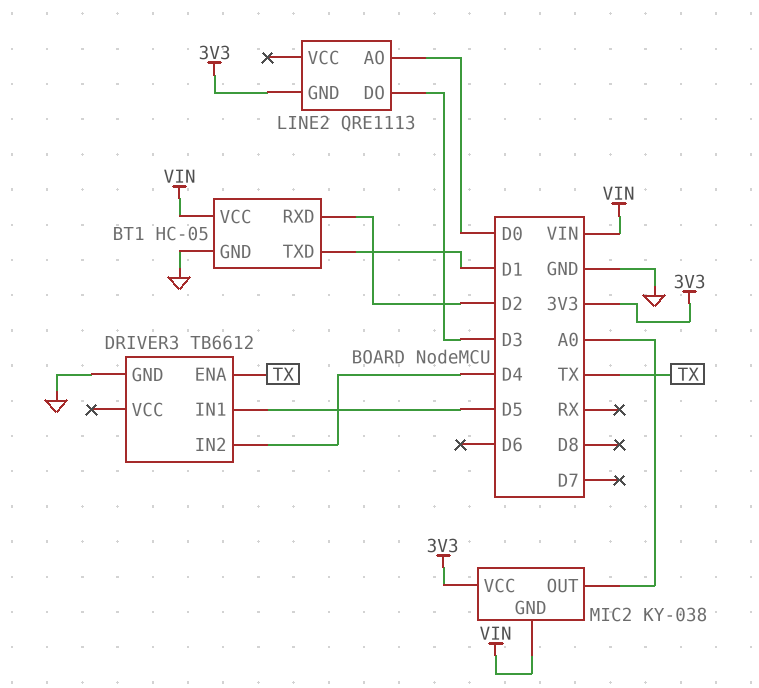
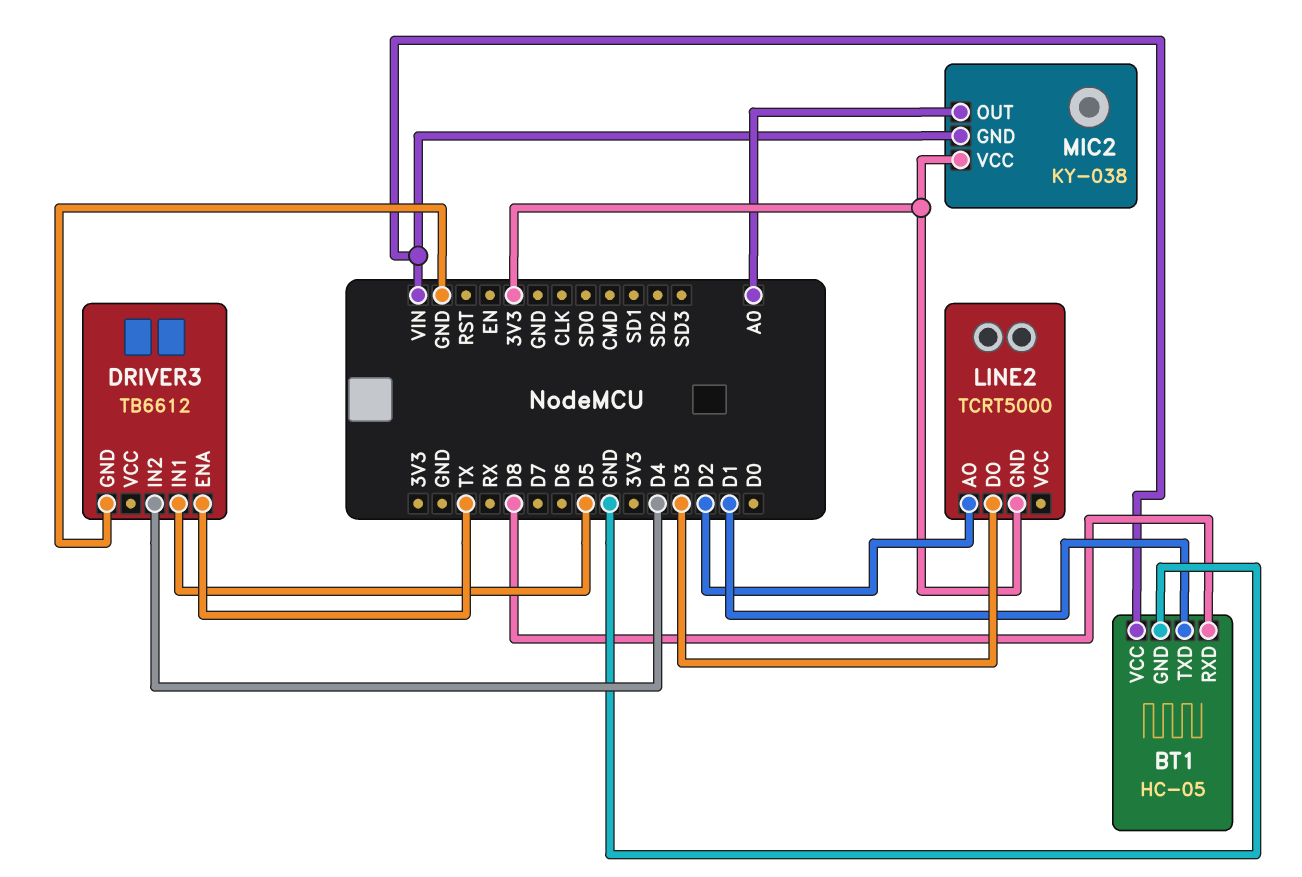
BT1 pin RXD: D2 -> D8
LINE2: QRE1113 -> TCRT5000
LINE2 pin AO: D0 -> D2

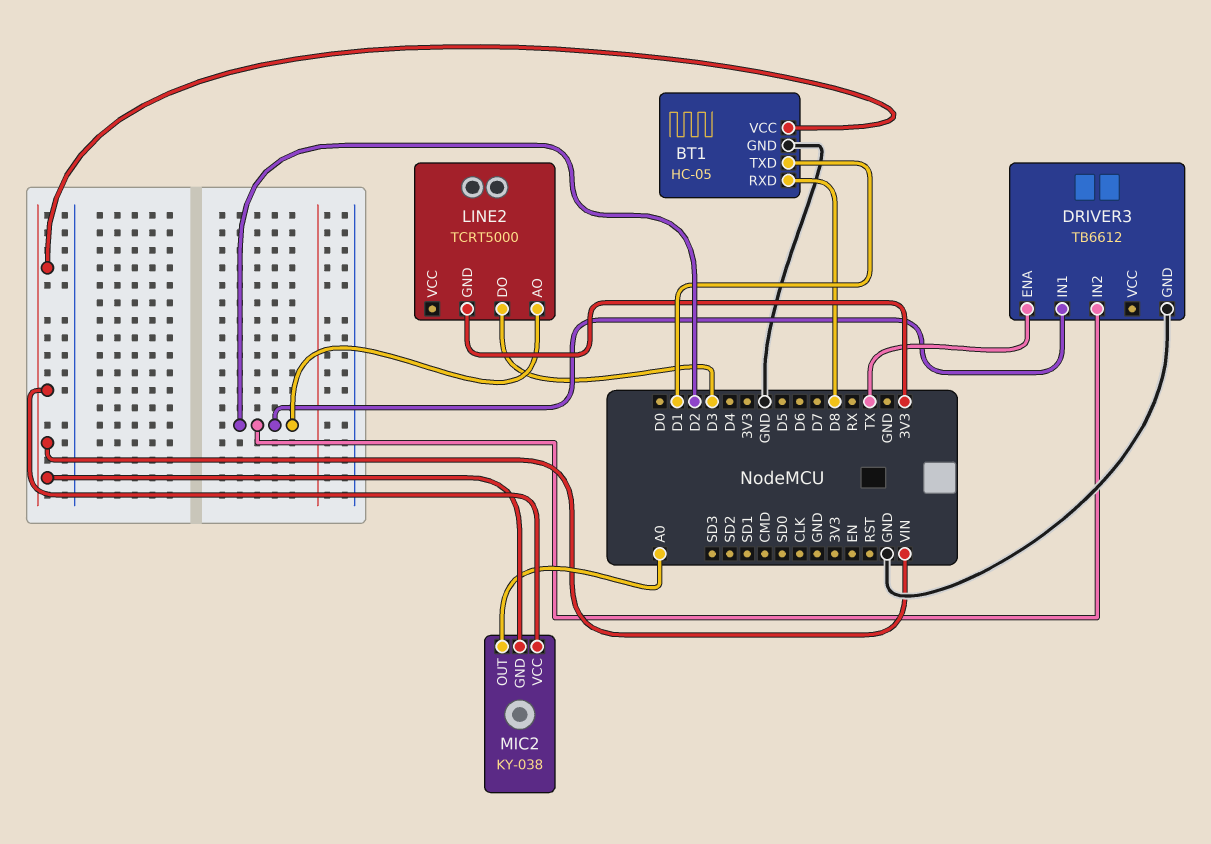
DRIVER3 pin IN1: D5 -> D2
DRIVER3 pin IN2: D4 -> D2
MIC2 pin VCC: 3V3 -> VIN

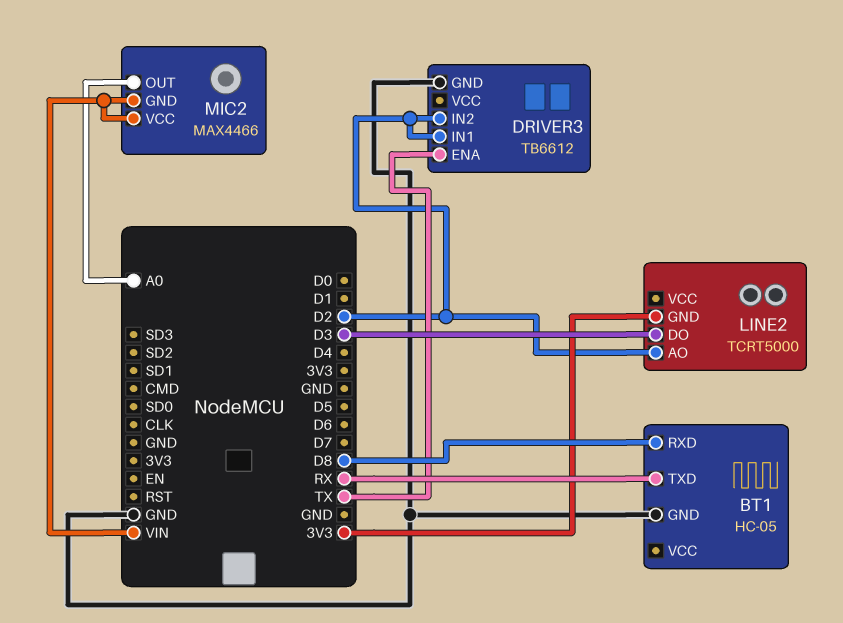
BT1 pin TXD: D1 -> RX
BT1 pin VCC: VIN -> none
MIC2: KY-038 -> MAX4466

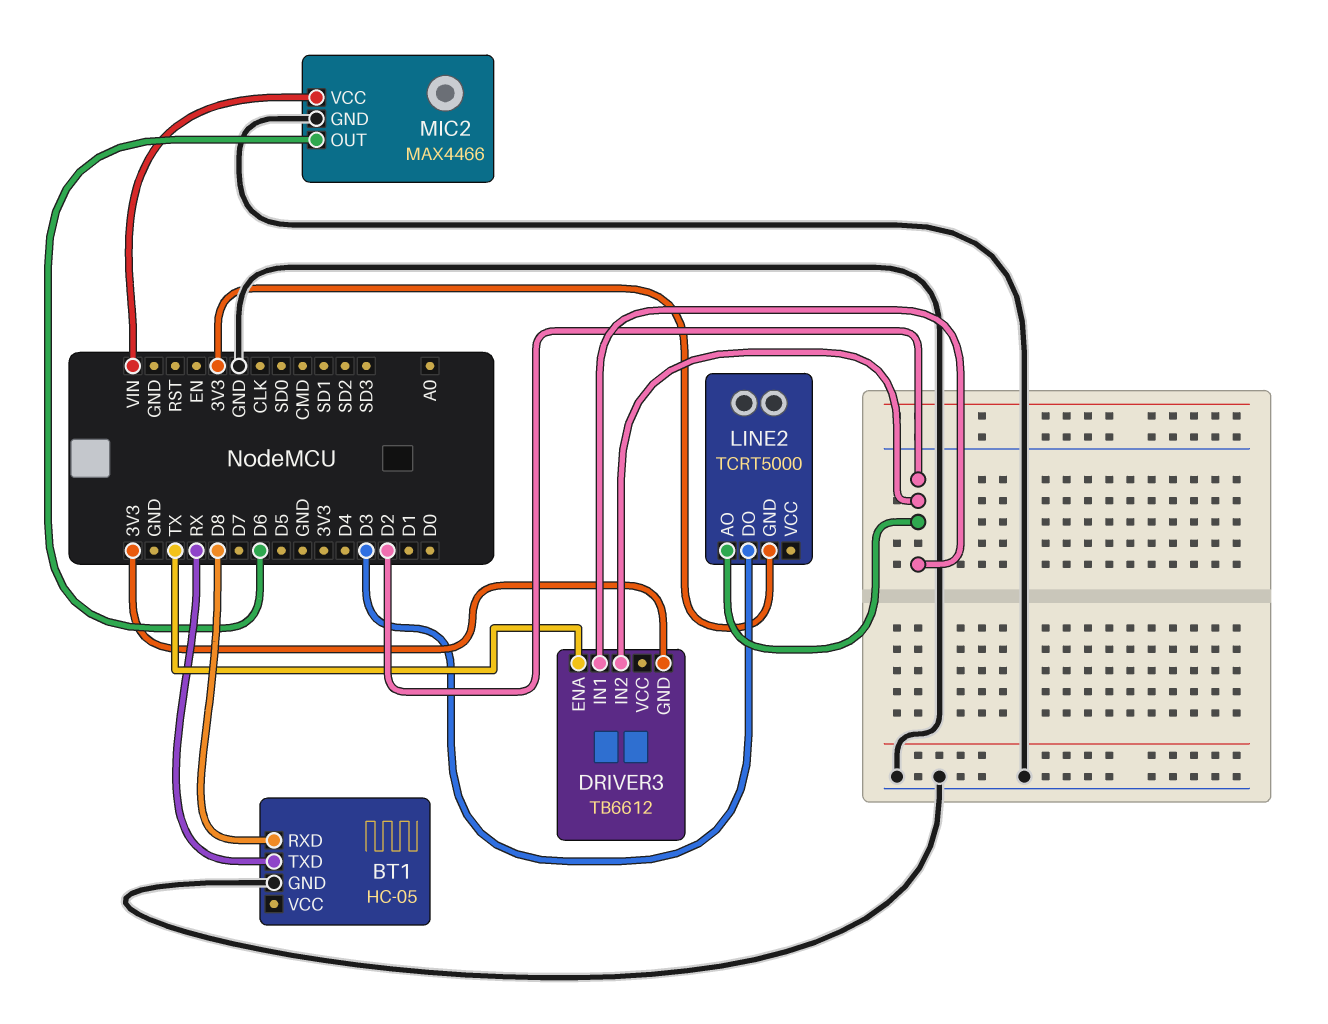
DRIVER3 pin GND: GND -> 3V3
MIC2 pin GND: VIN -> GND
MIC2 pin OUT: A0 -> D6

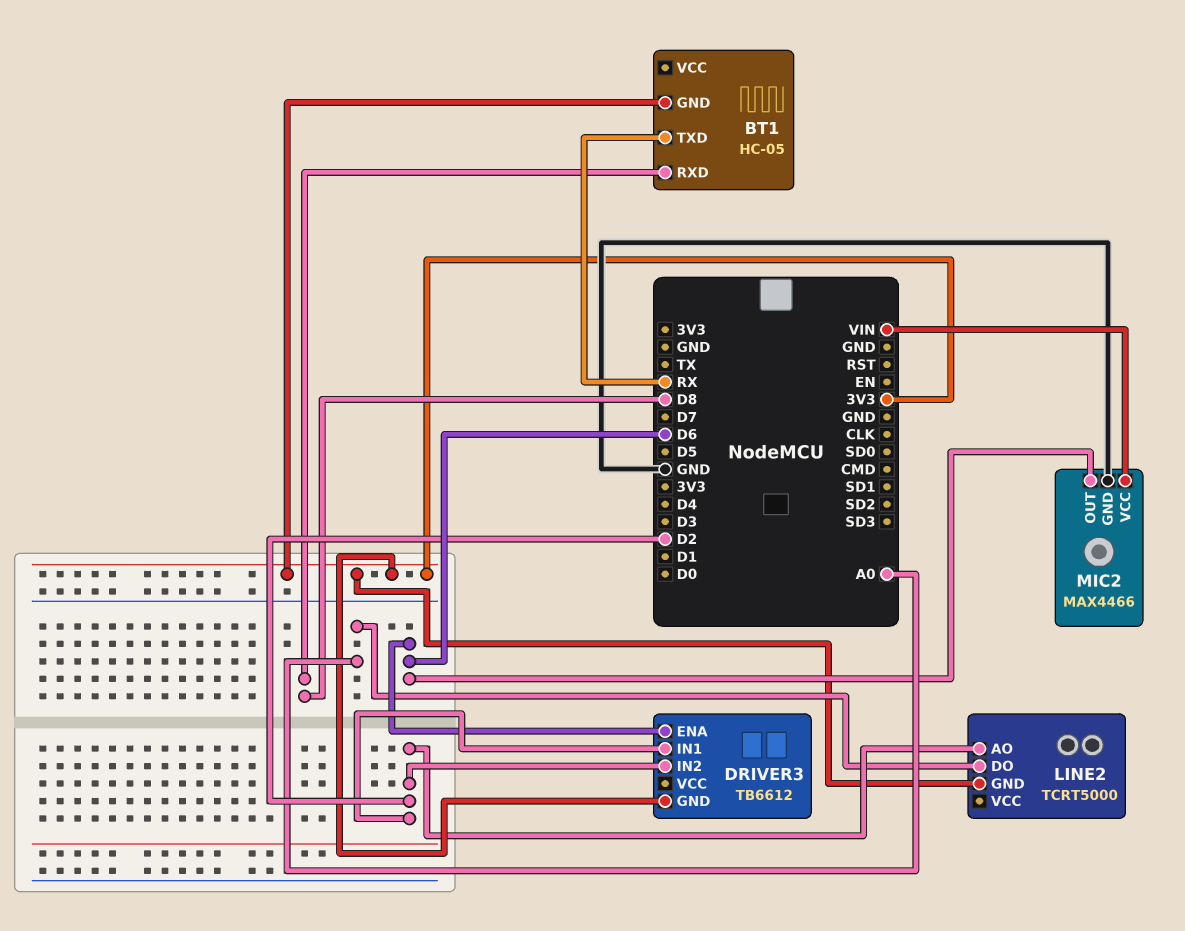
BT1 pin GND: GND -> 3V3
DRIVER3 pin ENA: TX -> D6
LINE2 pin DO: D3 -> A0

